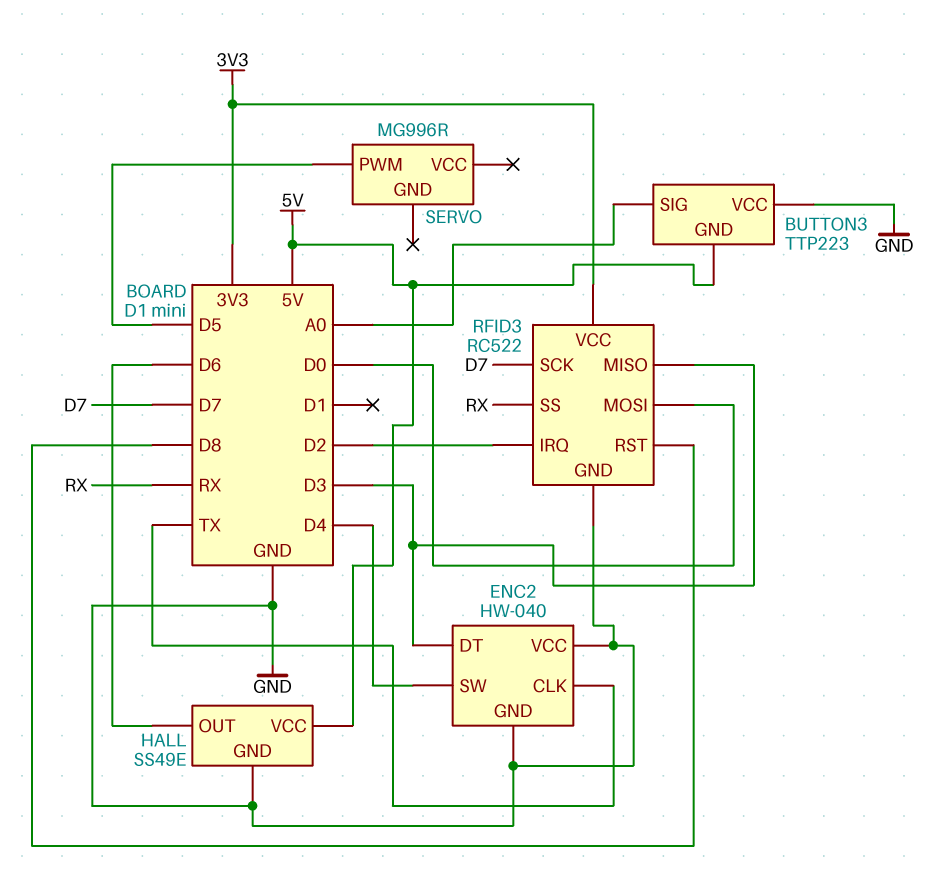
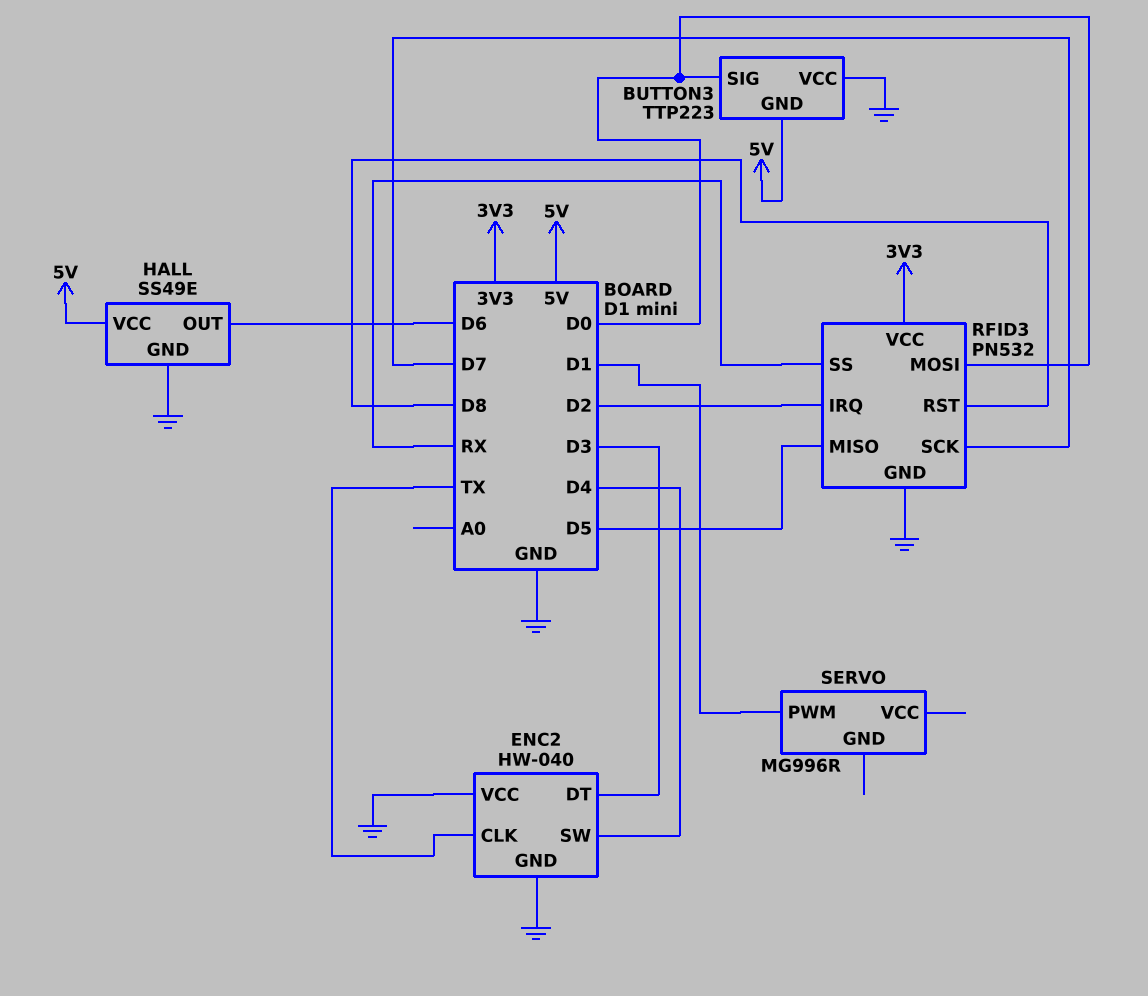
BUTTON3 pin SIG: A0 -> D0
RFID3: RC522 -> PN532
RFID3 pin MISO: D3 -> D5
SERVO pin PWM: D5 -> D1

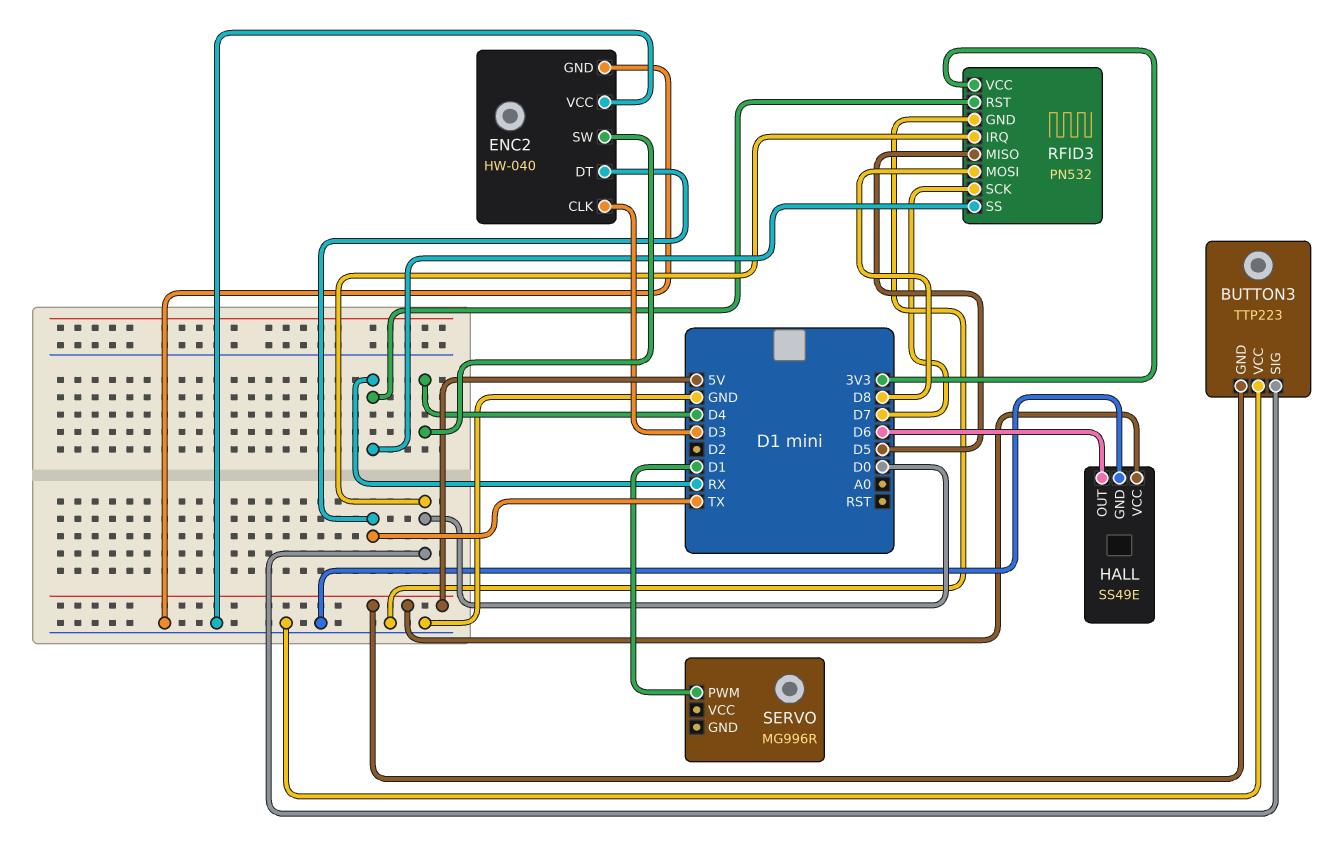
ENC2 pin CLK: TX -> D3
ENC2 pin DT: D3 -> TX
RFID3 pin IRQ: D2 -> D0
RFID3 pin MOSI: D0 -> D8
RFID3 pin RST: D8 -> RX

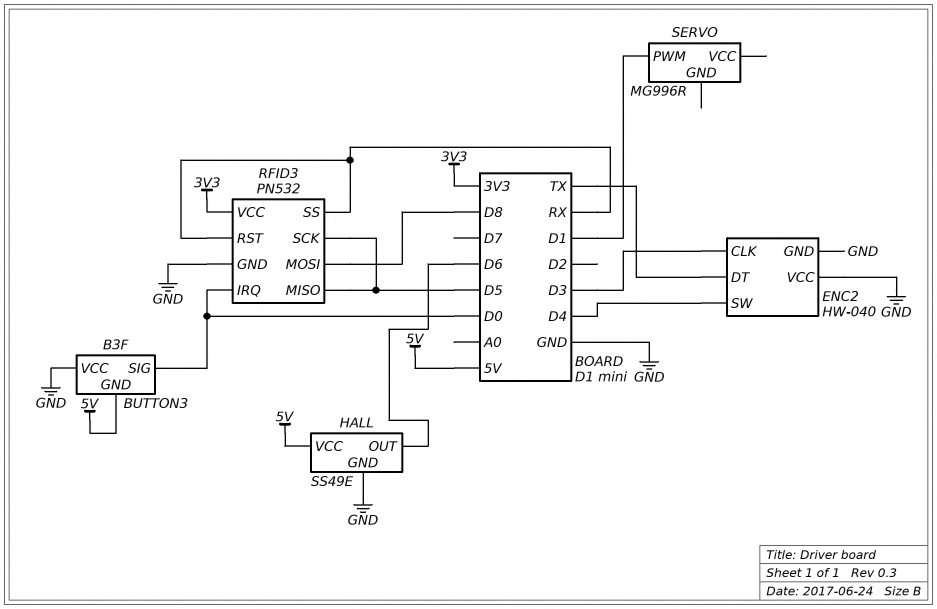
BUTTON3: TTP223 -> B3F
RFID3 pin SCK: D7 -> D5

